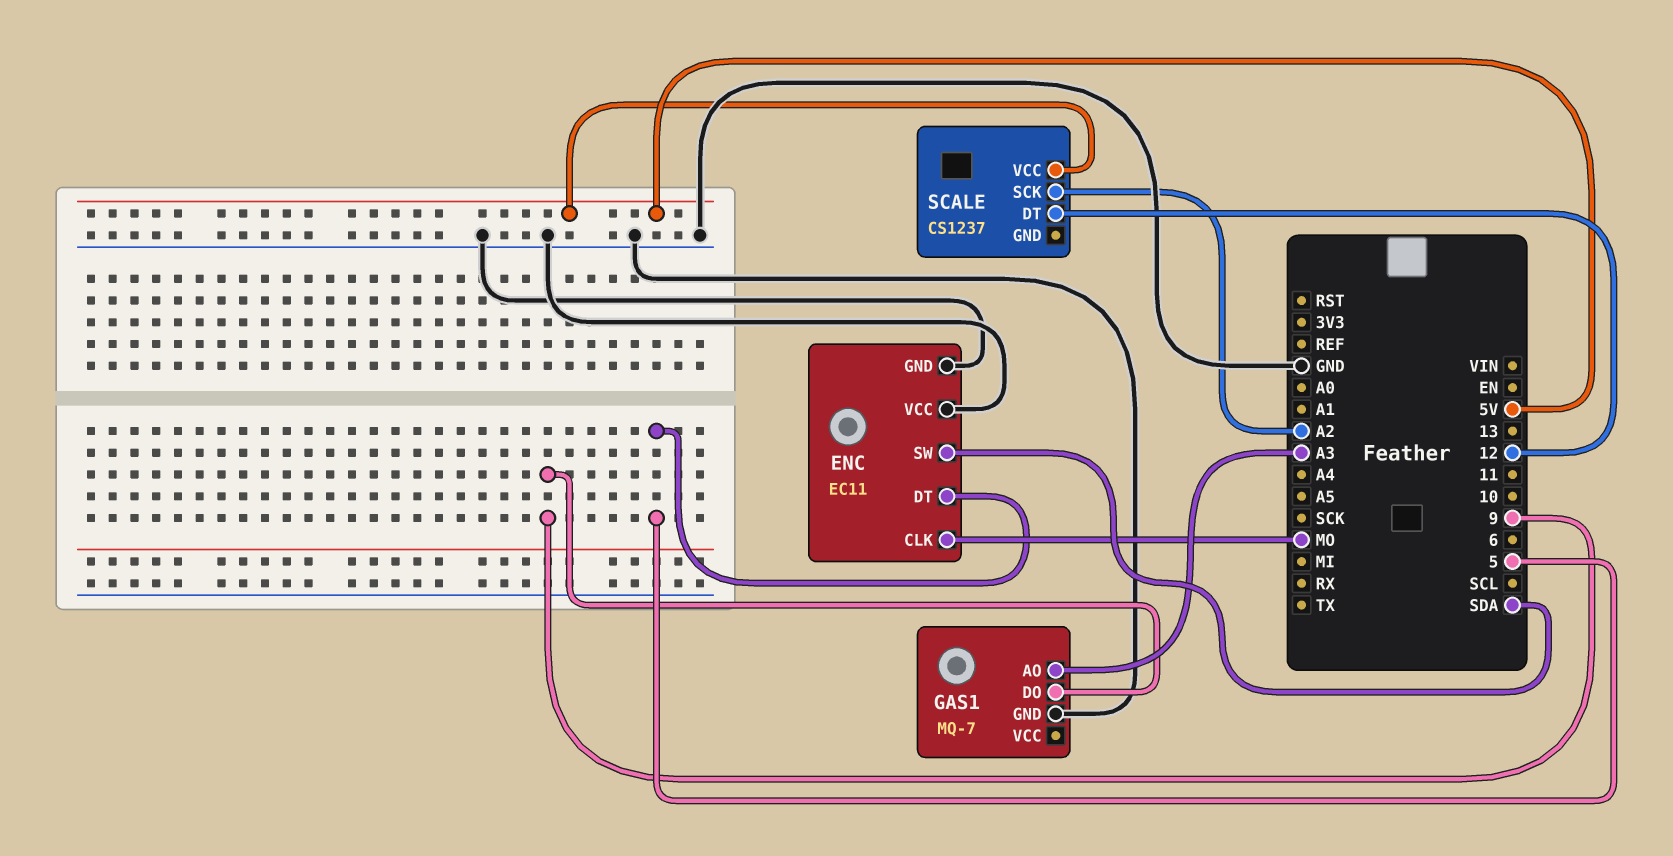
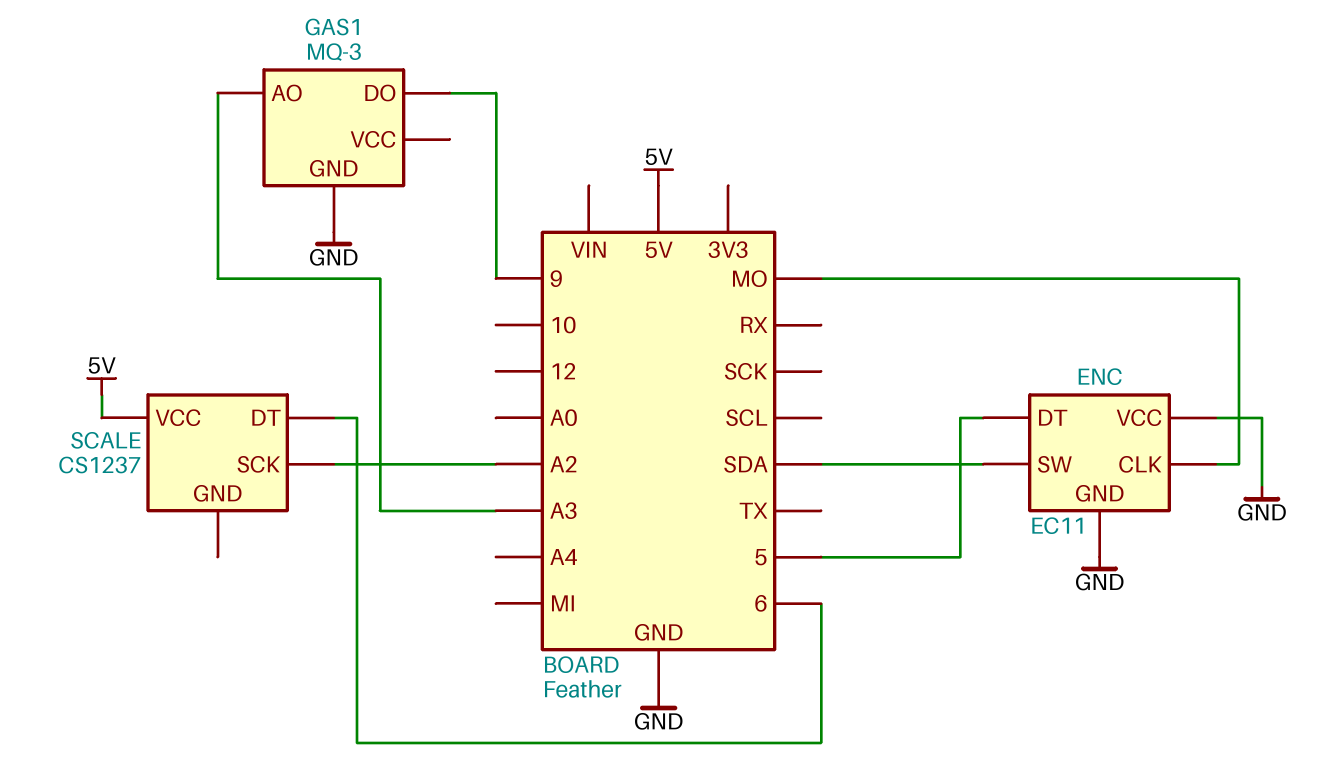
GAS1: MQ-7 -> MQ-3
SCALE pin DT: 12 -> 6

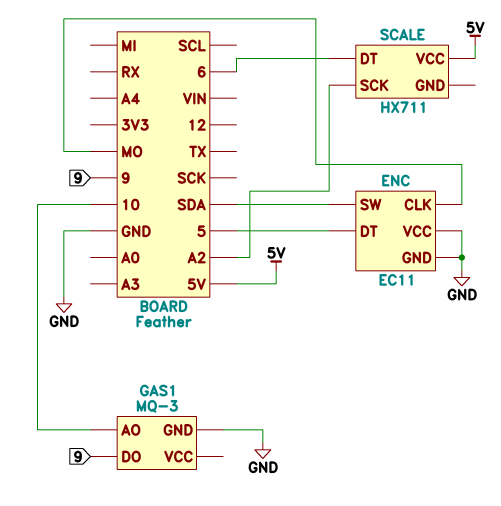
GAS1 pin AO: A3 -> 10
SCALE: CS1237 -> HX711

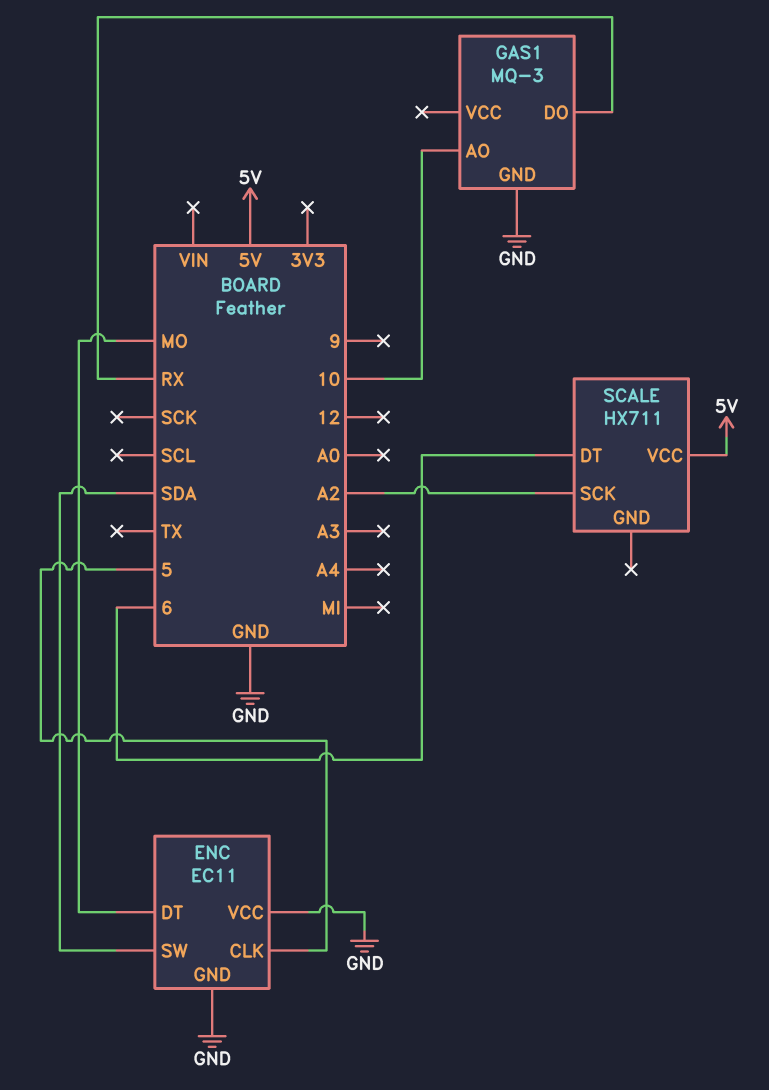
ENC pin CLK: MO -> 5
ENC pin DT: 5 -> MO
GAS1 pin DO: 9 -> RX

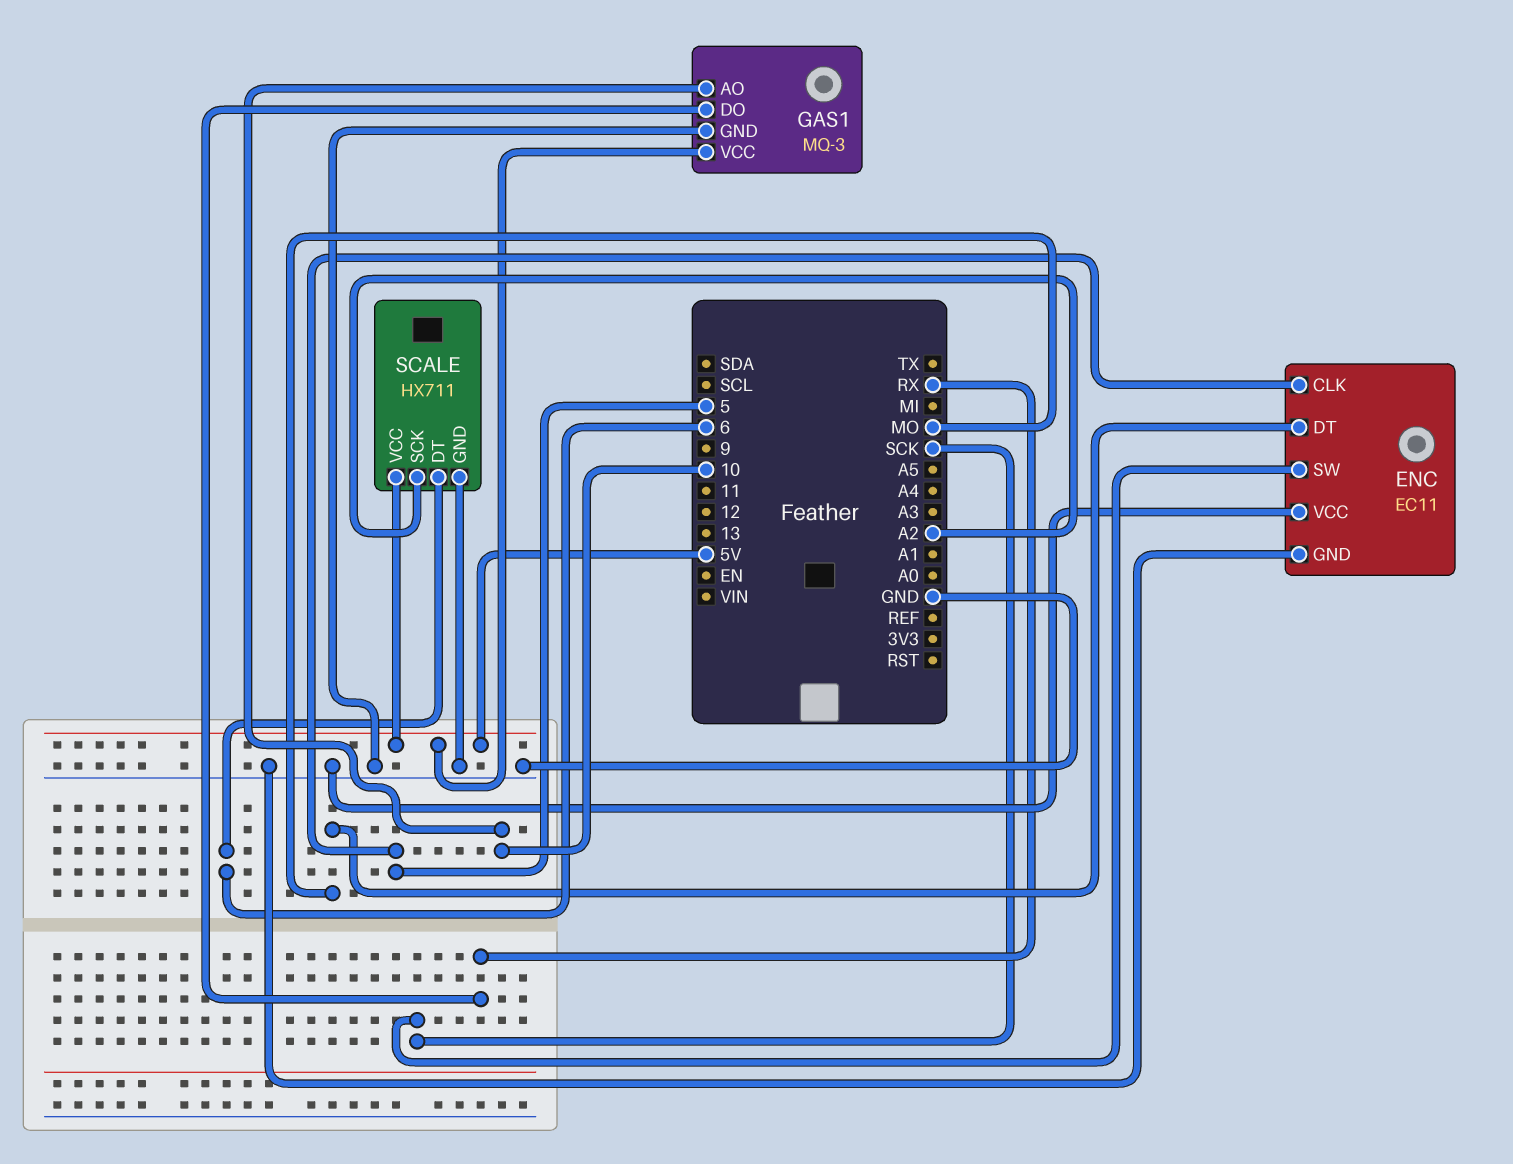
ENC pin SW: SDA -> SCK
GAS1 pin VCC: none -> 5V
SCALE pin GND: none -> GND

